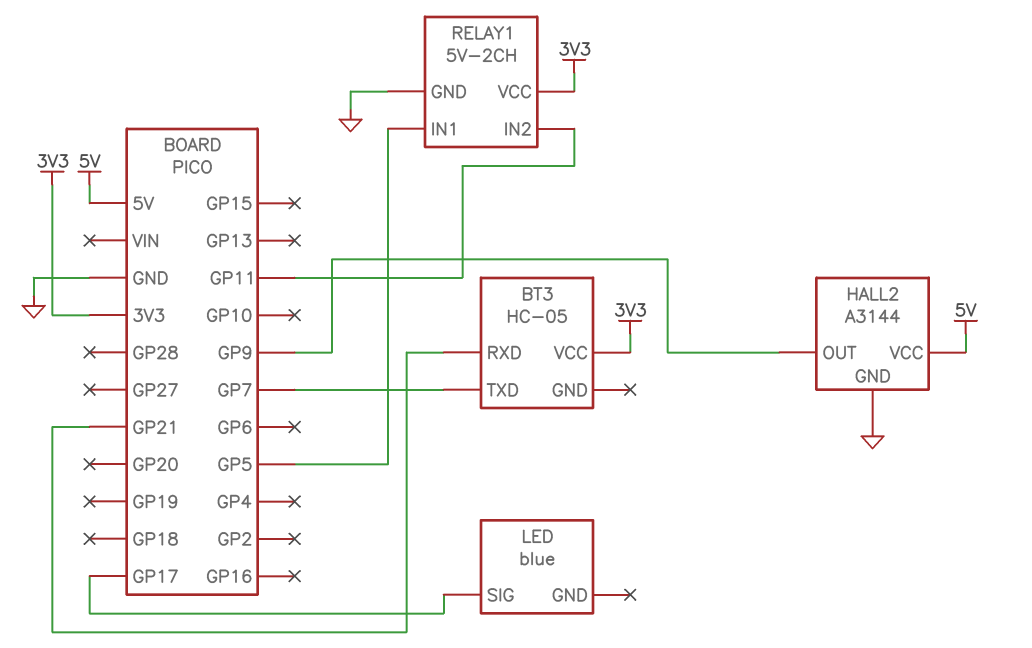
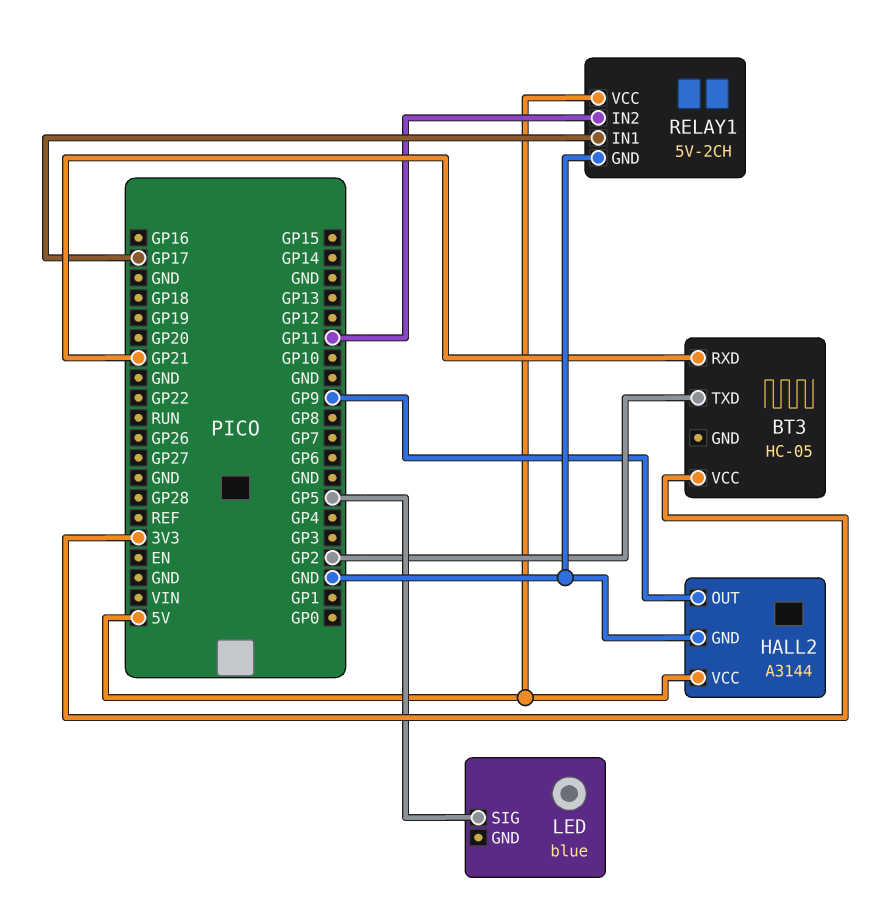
BT3 pin TXD: GP7 -> GP2
LED pin SIG: GP17 -> GP5
RELAY1 pin IN1: GP5 -> GP17
RELAY1 pin VCC: 3V3 -> 5V

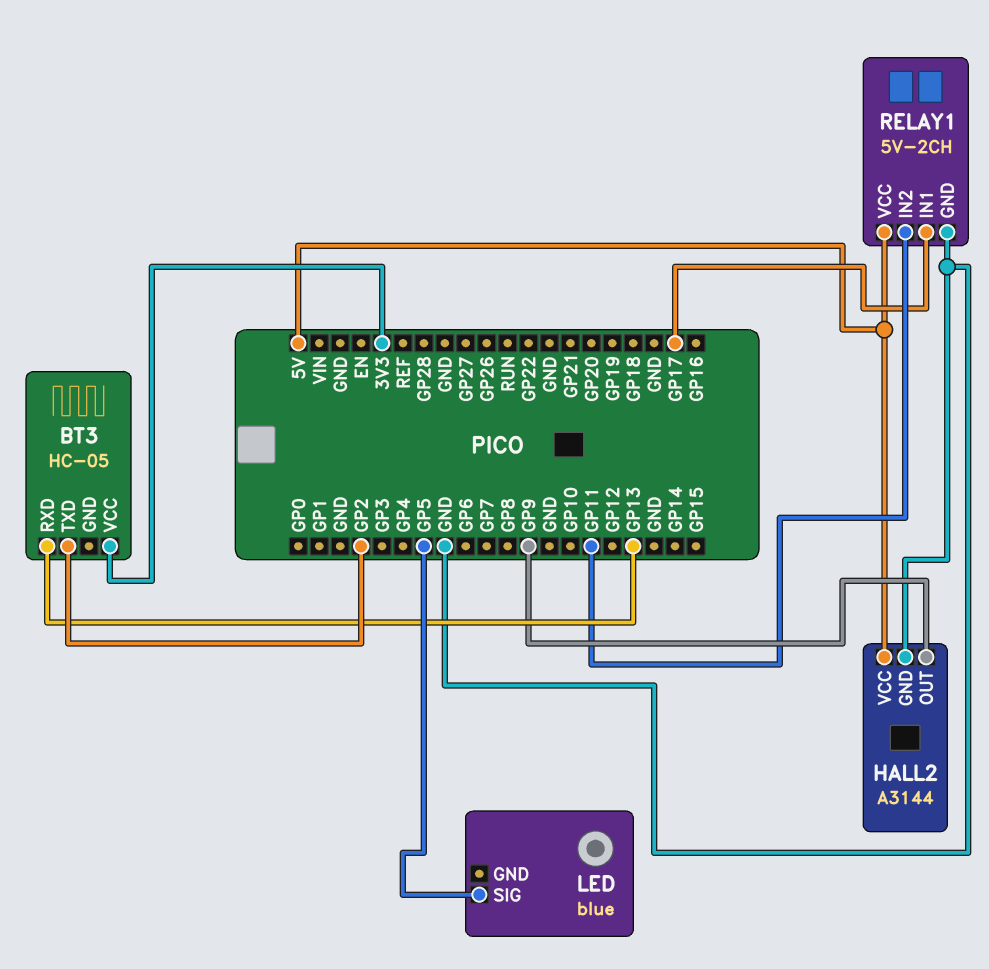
BT3 pin RXD: GP21 -> GP13

